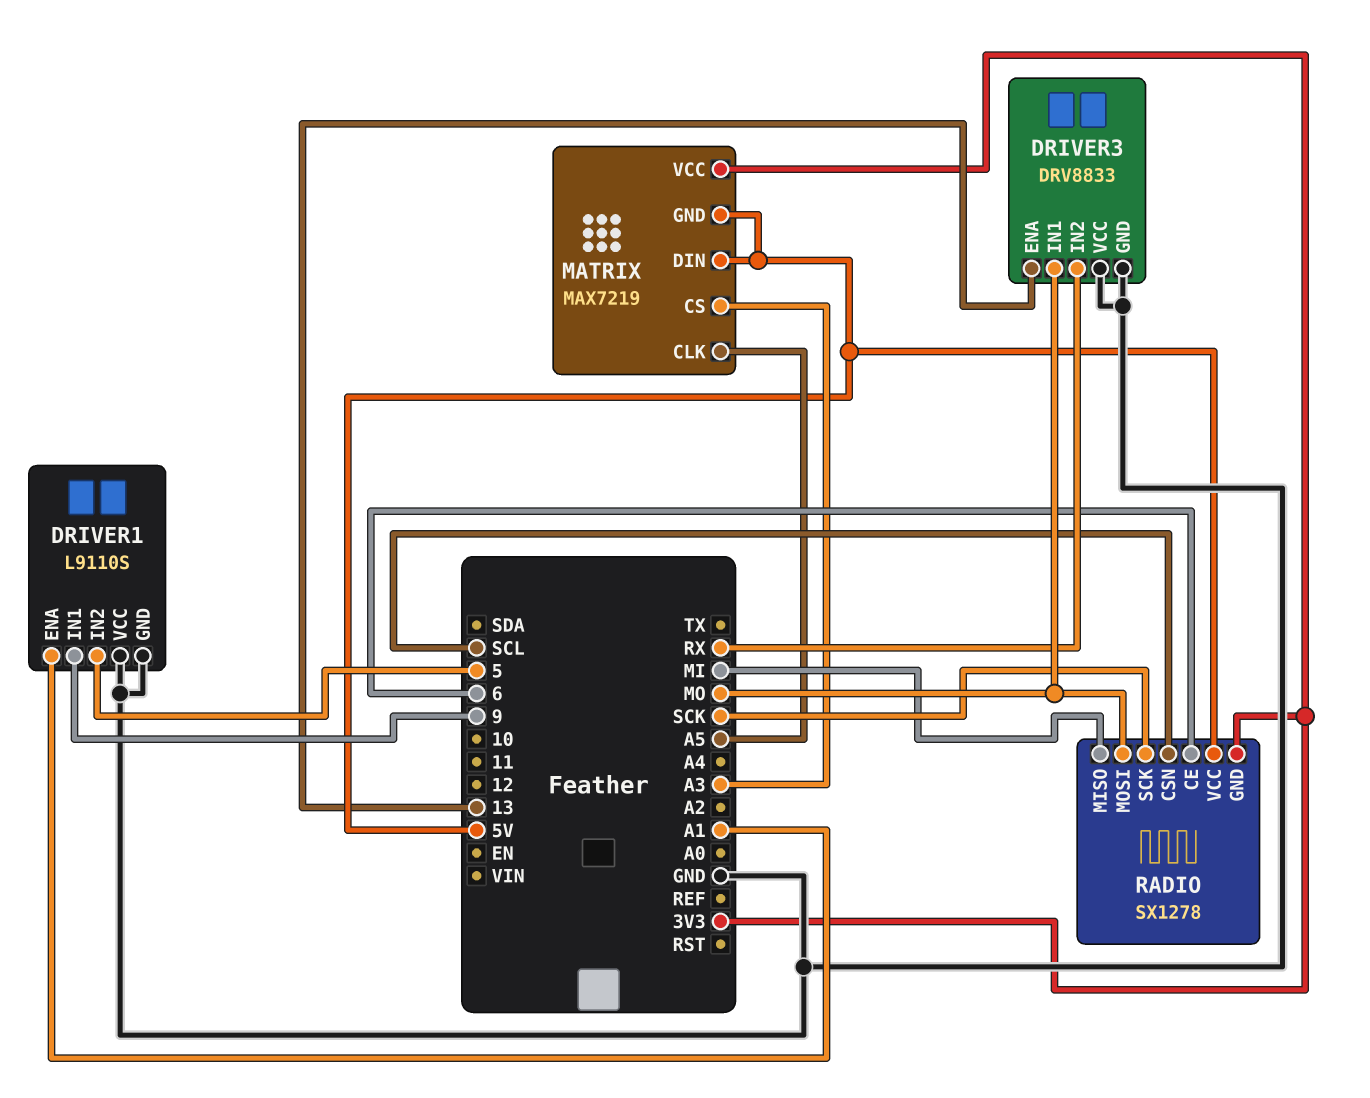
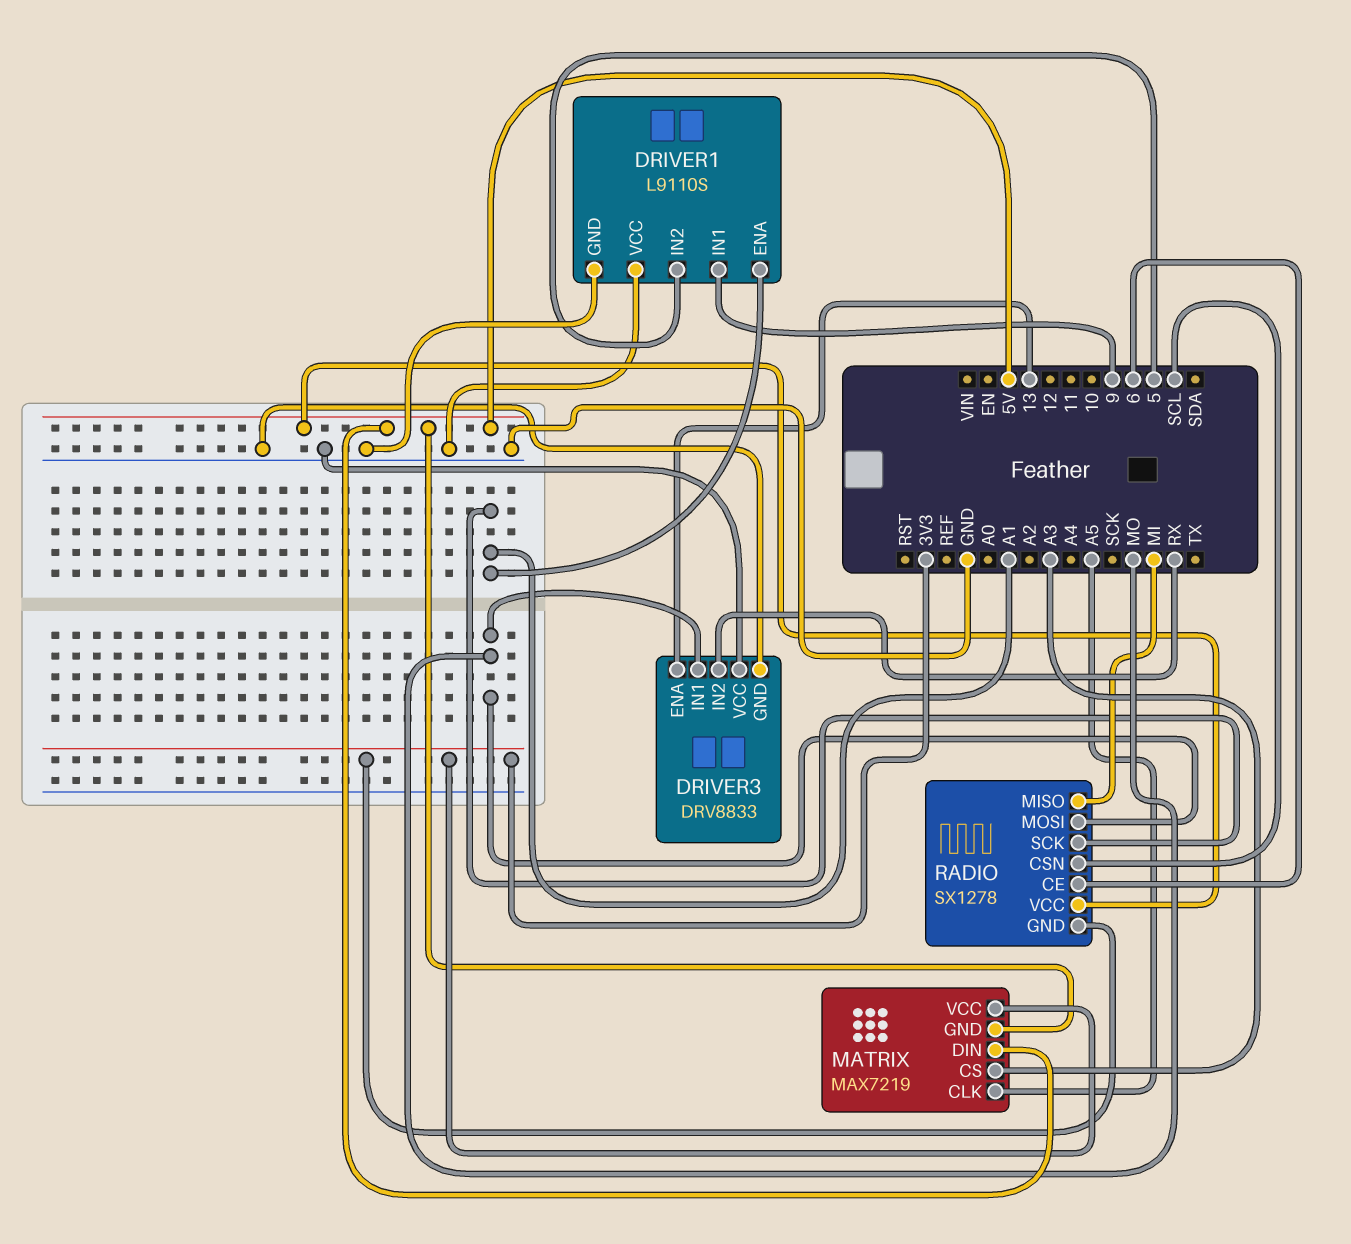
RADIO pin SCK: SCK -> A1

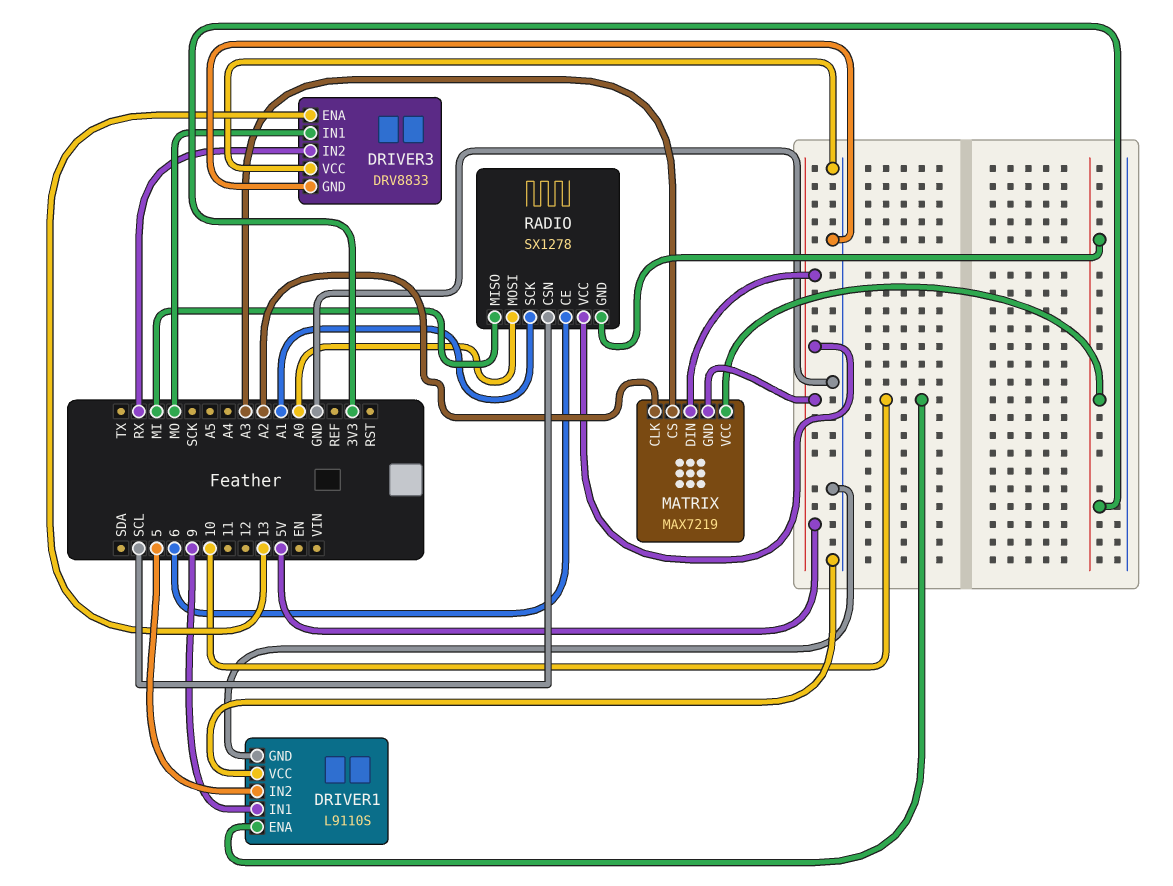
DRIVER1 pin ENA: A1 -> 10
MATRIX pin CLK: A5 -> A2
RADIO pin MOSI: MO -> A0

